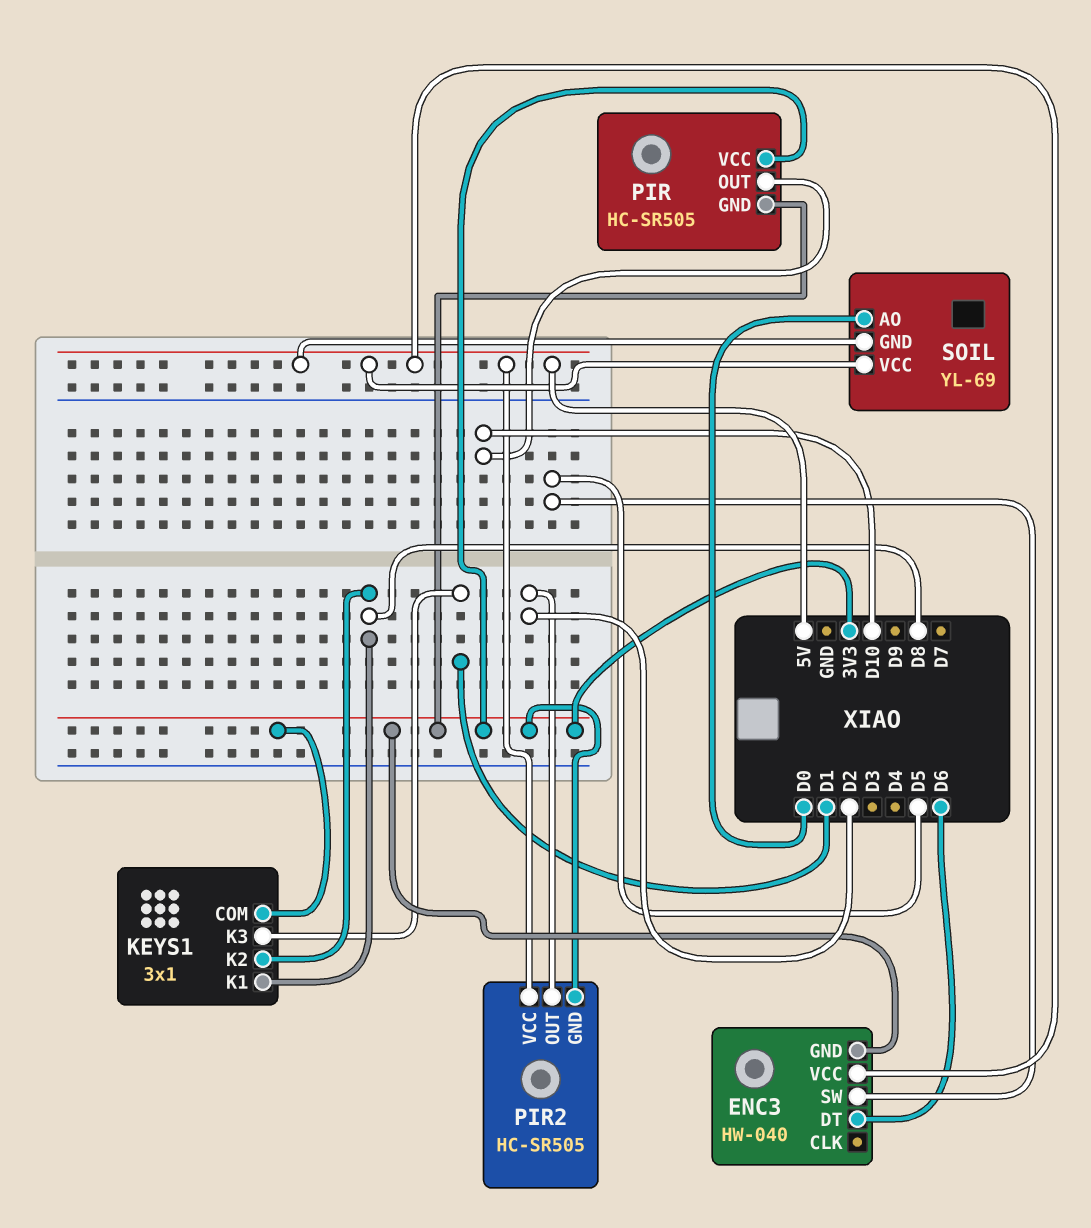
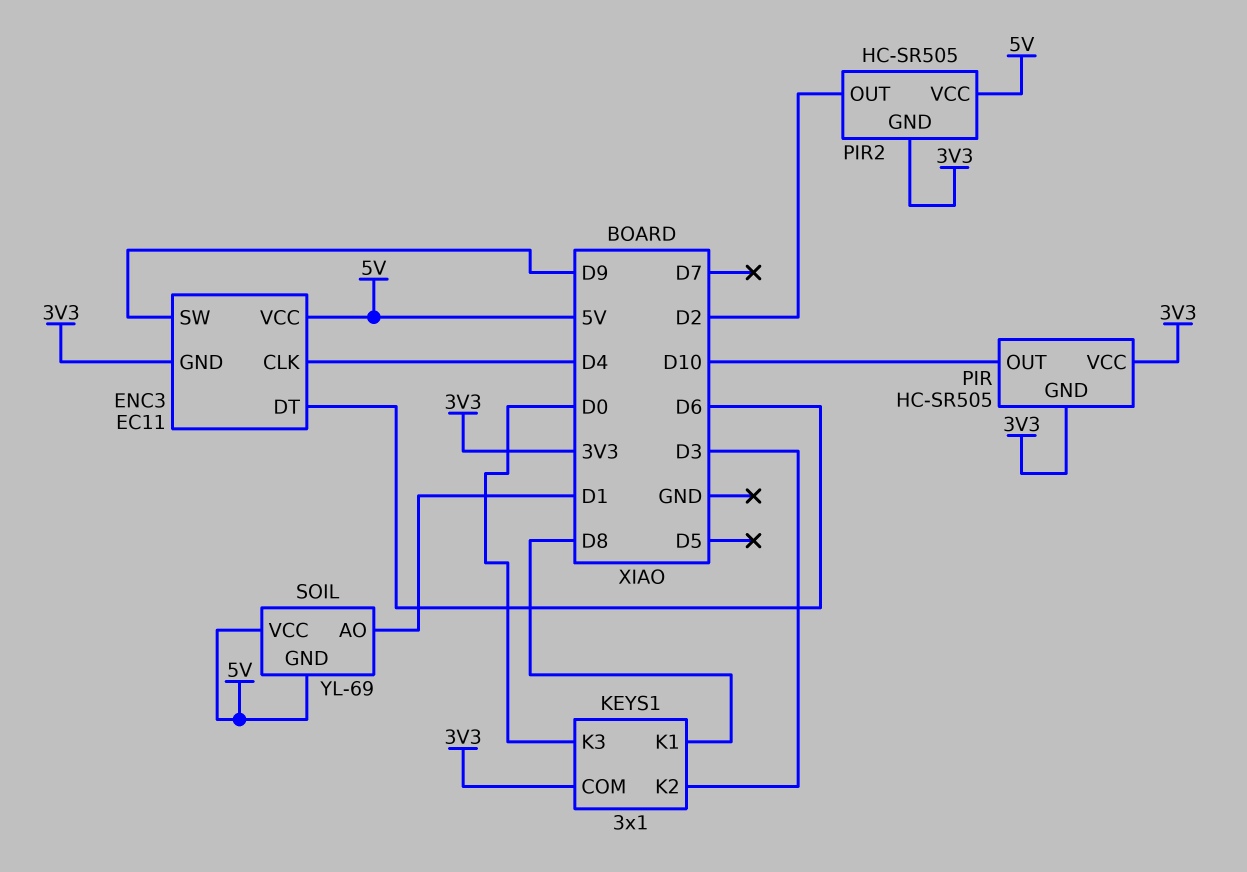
ENC3: HW-040 -> EC11
ENC3 pin CLK: none -> D4
ENC3 pin SW: D5 -> D9
KEYS1 pin K2: D8 -> D3
KEYS1 pin K3: D1 -> D0
SOIL pin AO: D0 -> D1

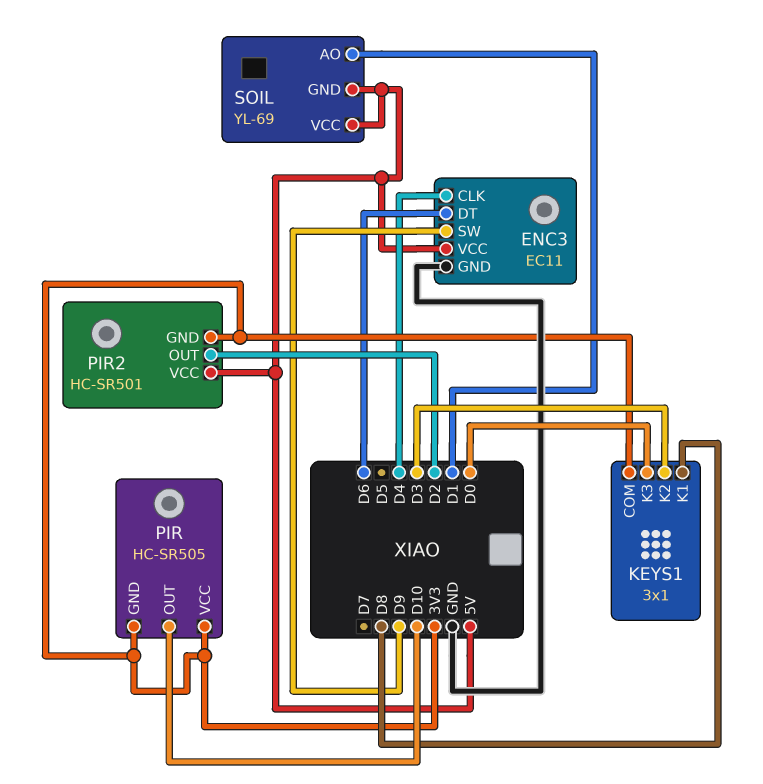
ENC3 pin GND: 3V3 -> GND
PIR2: HC-SR505 -> HC-SR501

